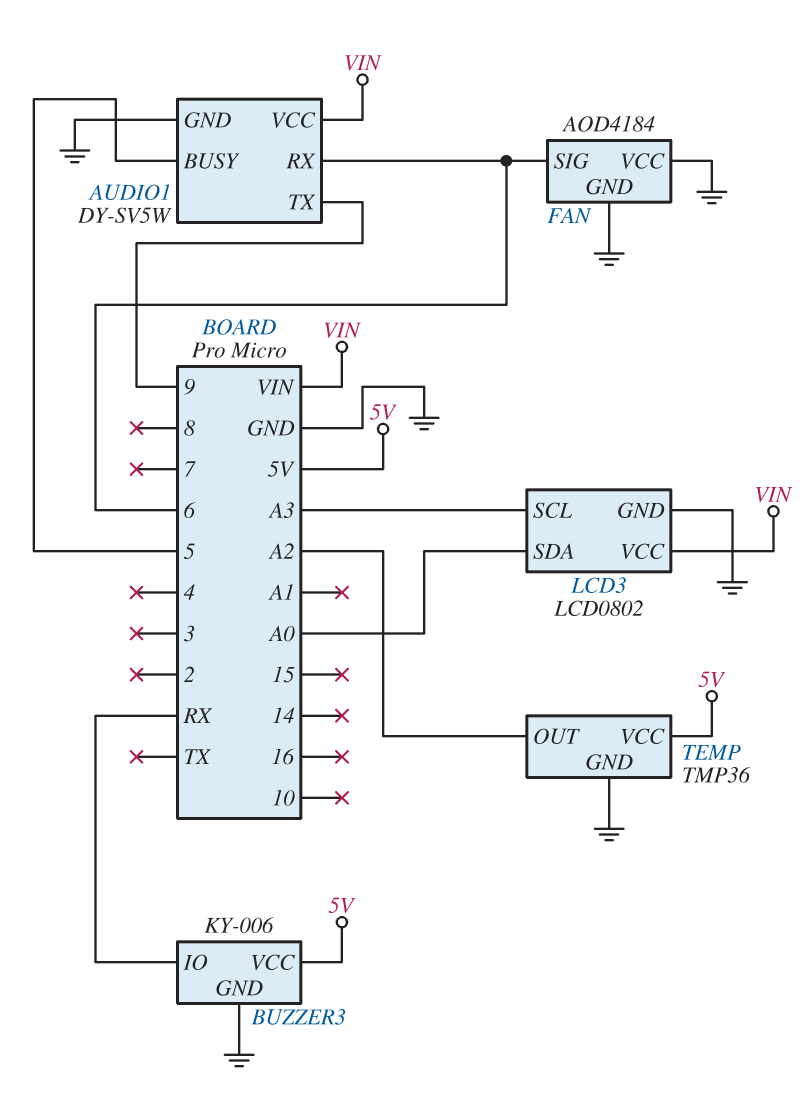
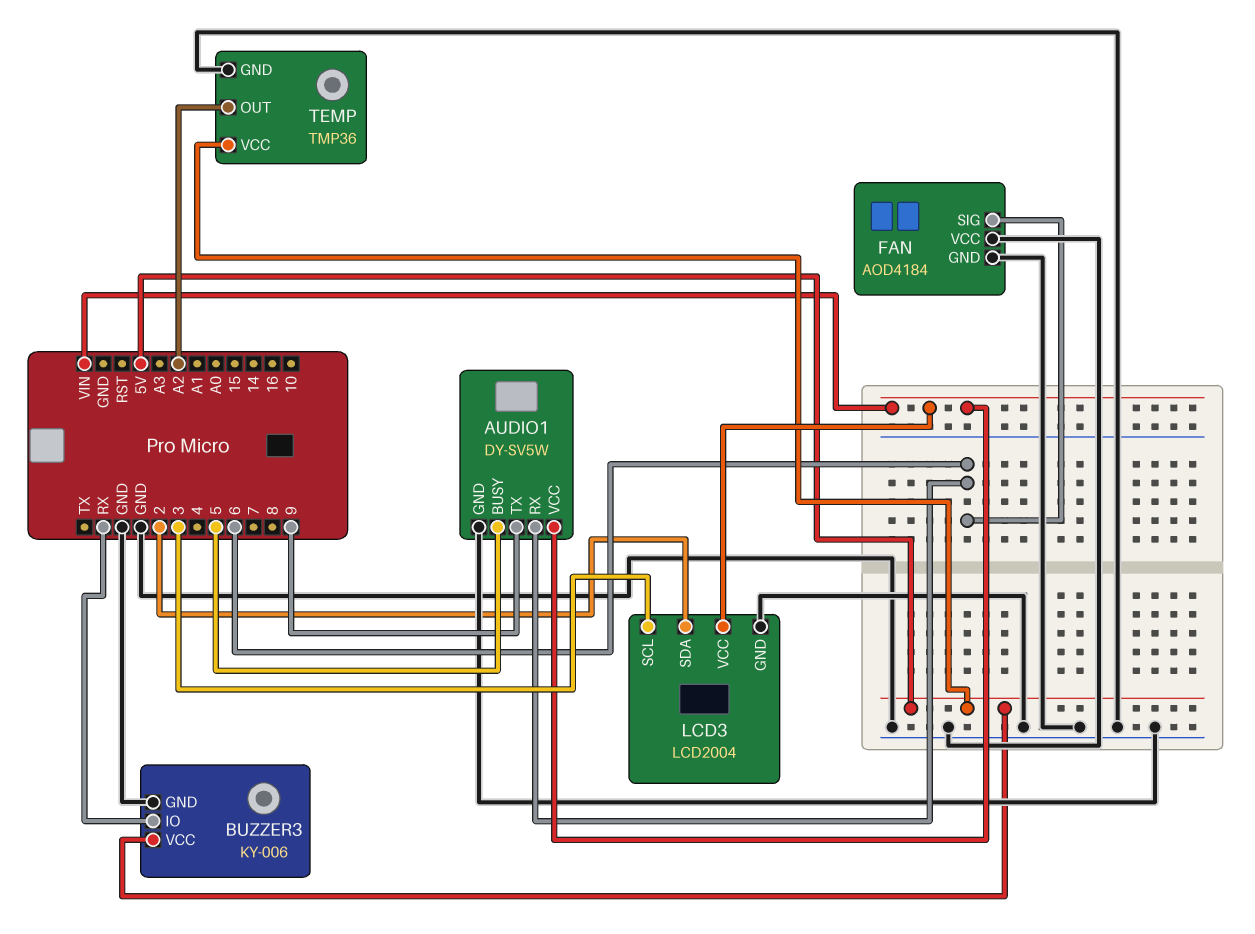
LCD3: LCD0802 -> LCD2004
LCD3 pin SCL: A3 -> 3
LCD3 pin SDA: A0 -> 2

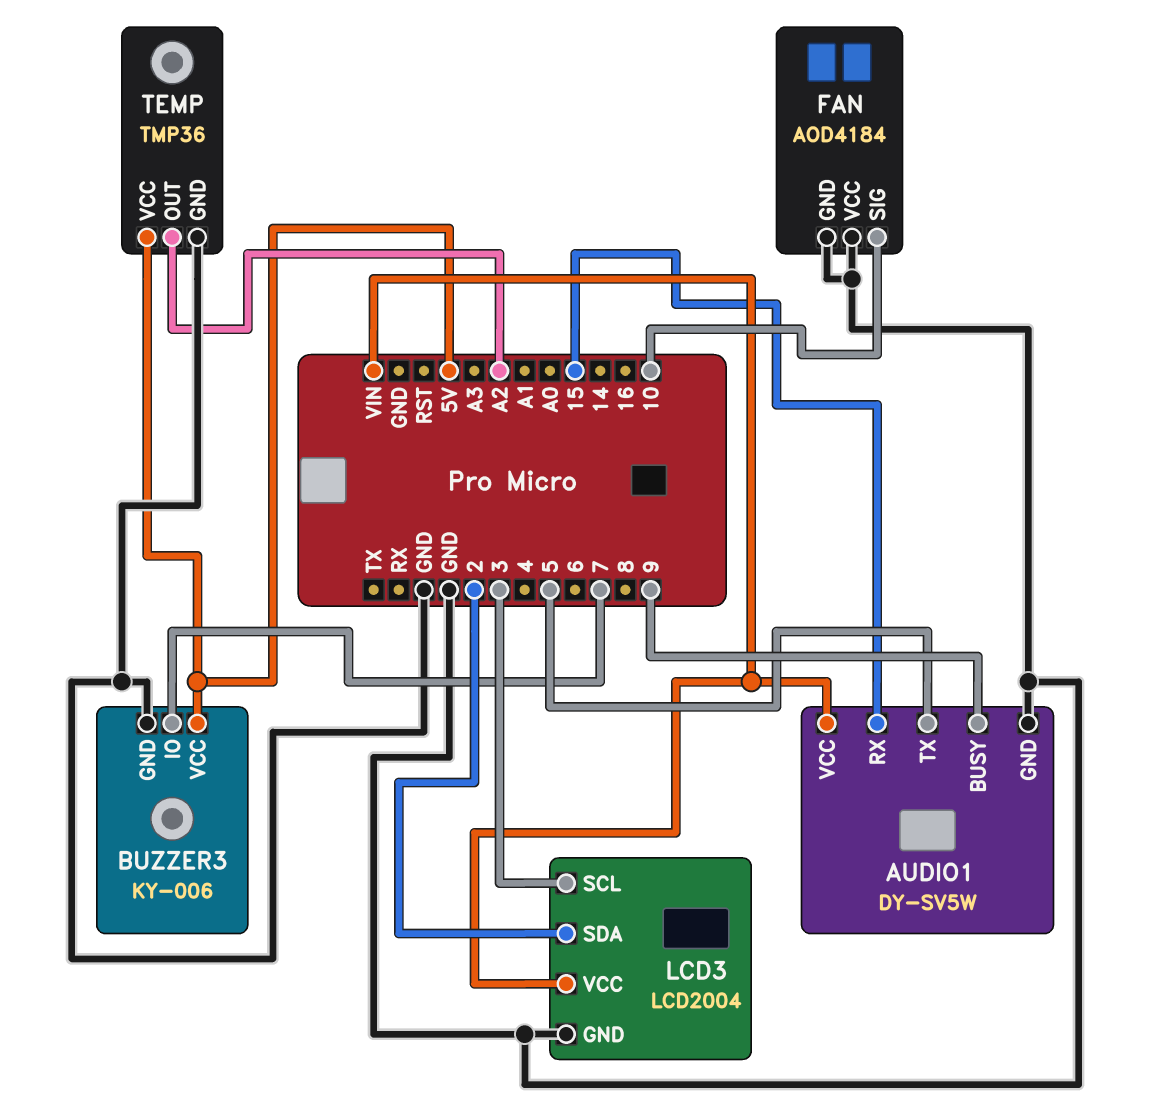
AUDIO1 pin BUSY: 5 -> 9
AUDIO1 pin RX: 6 -> 15
AUDIO1 pin TX: 9 -> 5
BUZZER3 pin IO: RX -> 7
FAN pin SIG: 6 -> 10

